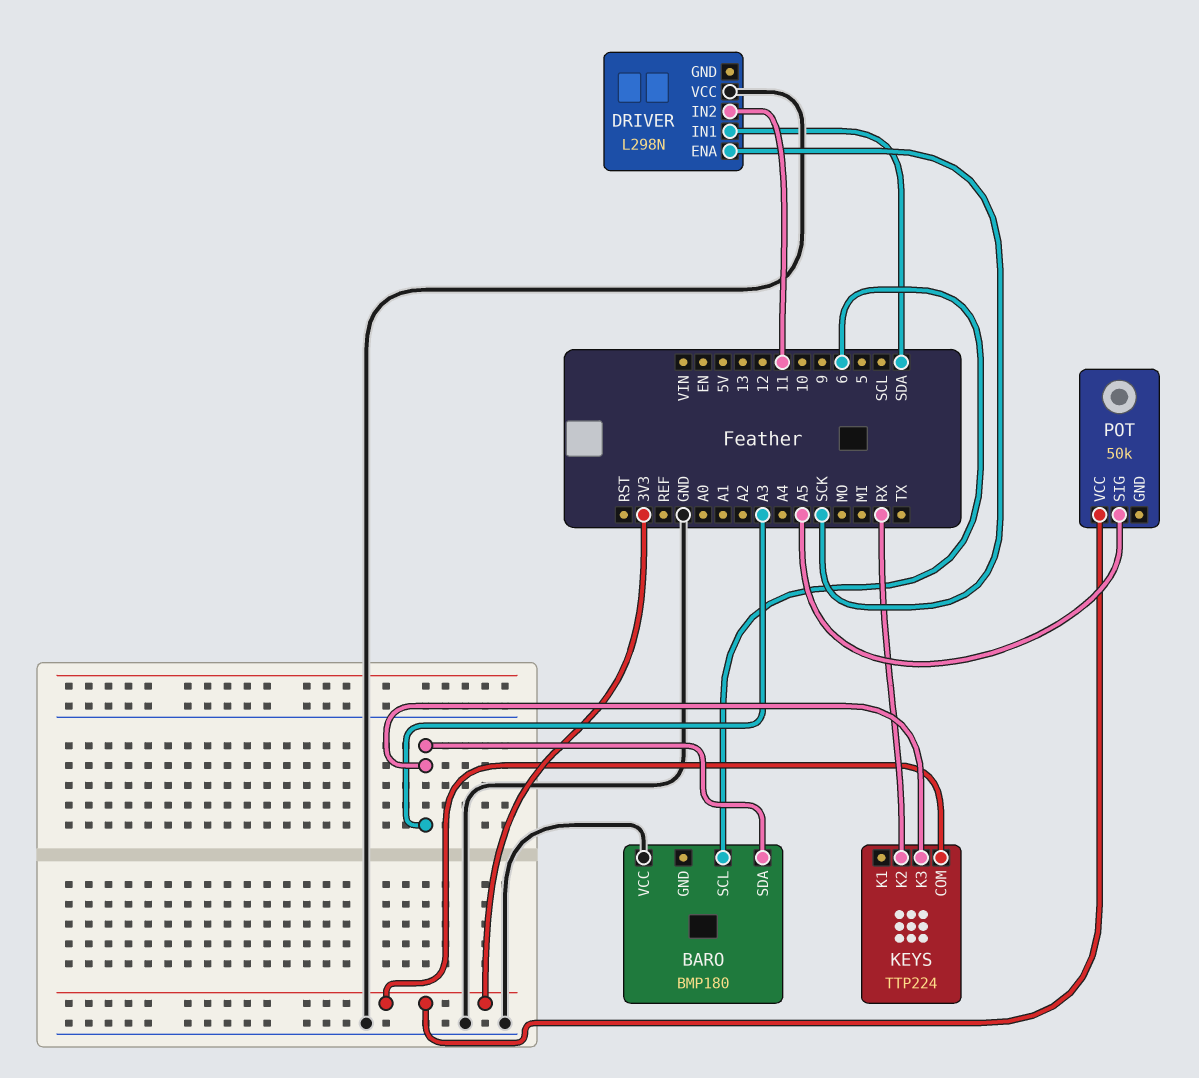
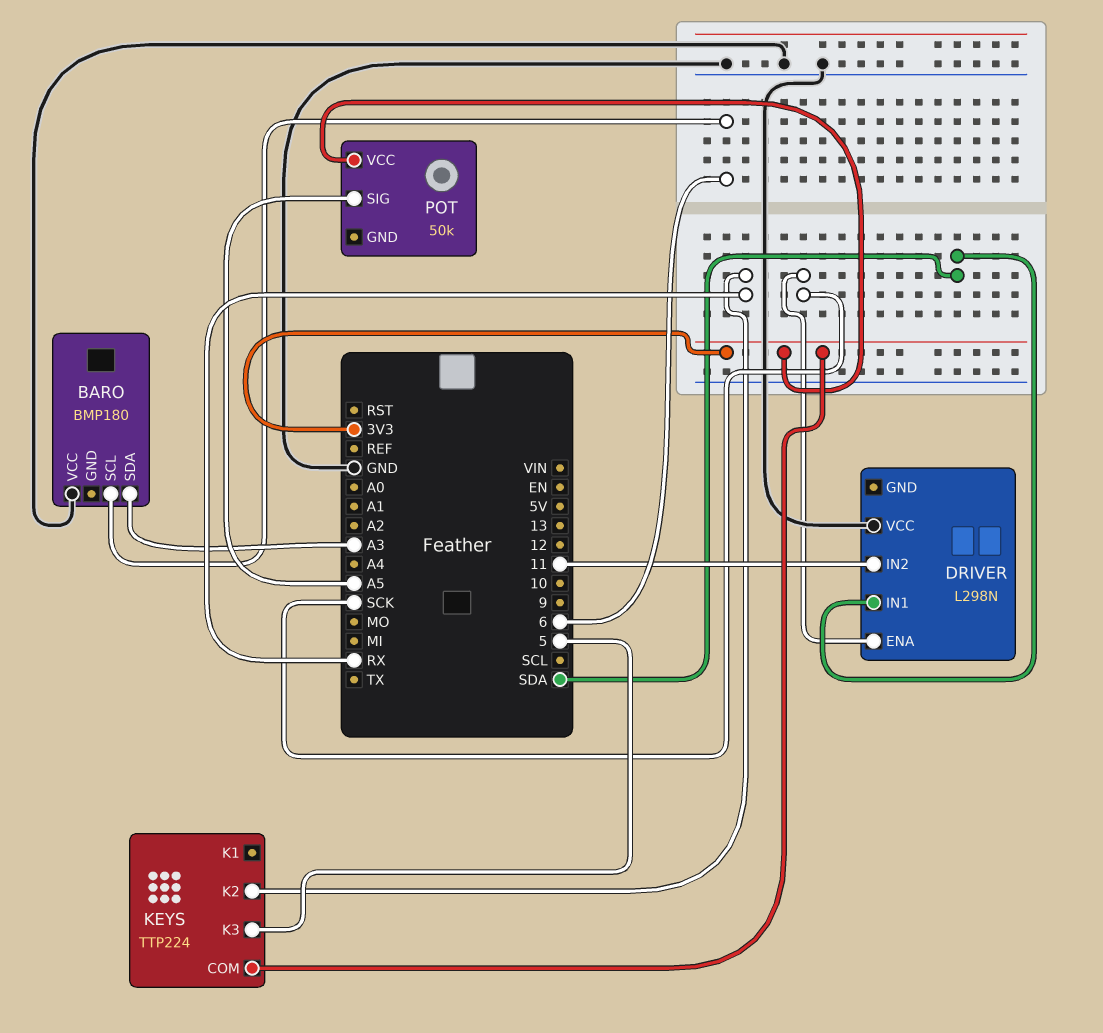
KEYS pin K3: A3 -> 5

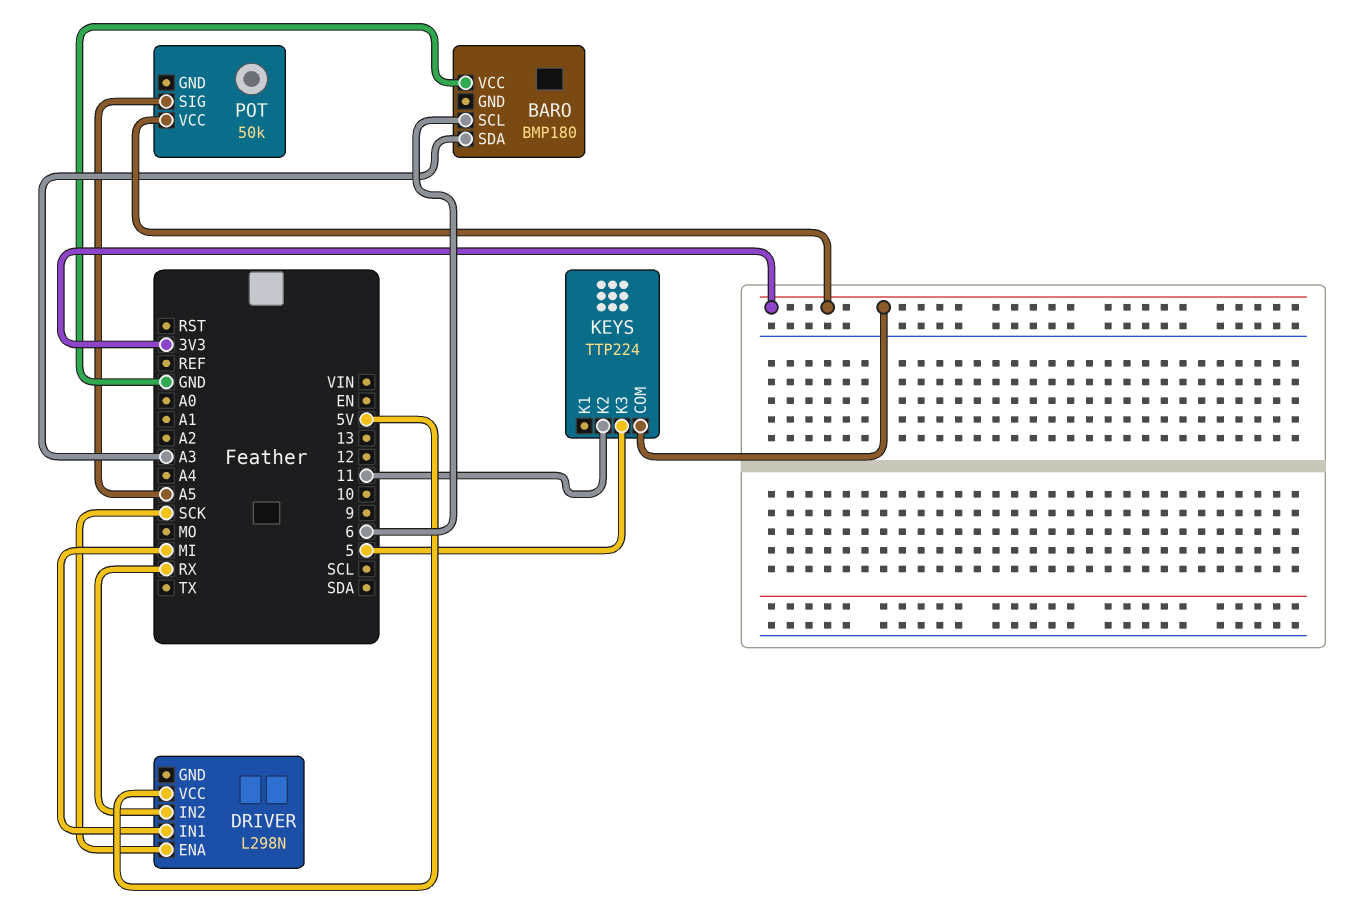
DRIVER pin IN1: SDA -> MI
DRIVER pin IN2: 11 -> RX
DRIVER pin VCC: GND -> 5V
KEYS pin K2: RX -> 11

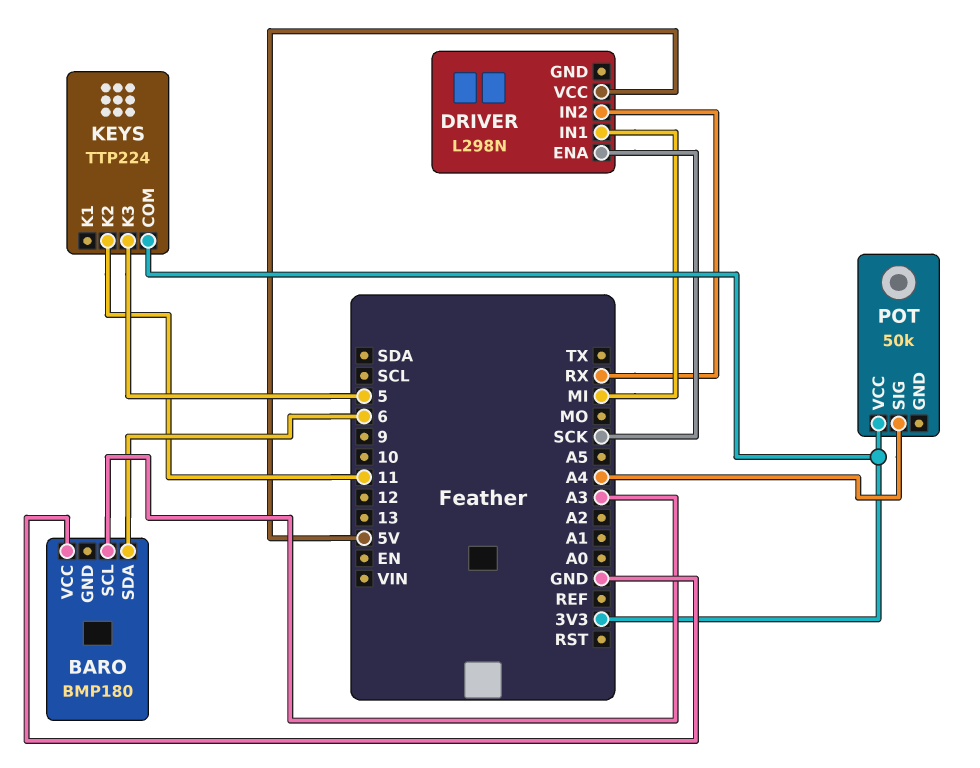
BARO pin SCL: 6 -> A3
BARO pin SDA: A3 -> 6
POT pin SIG: A5 -> A4

